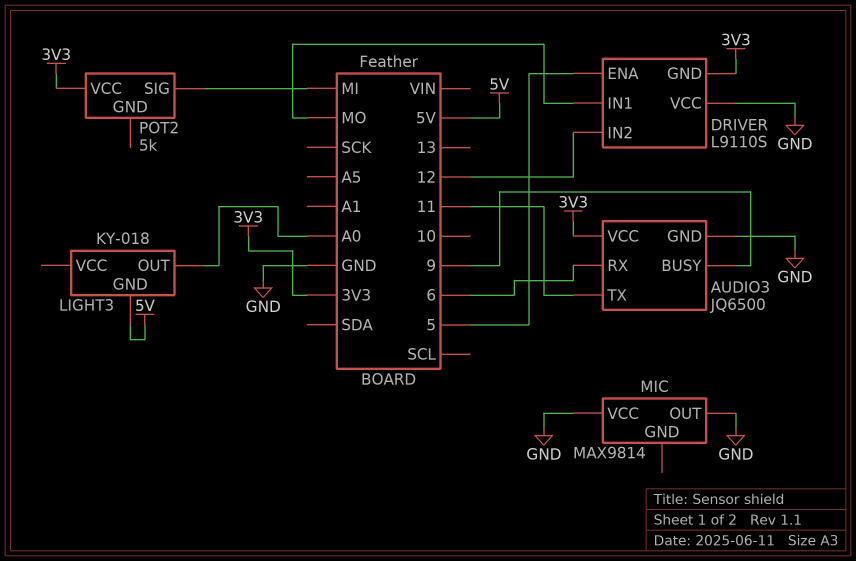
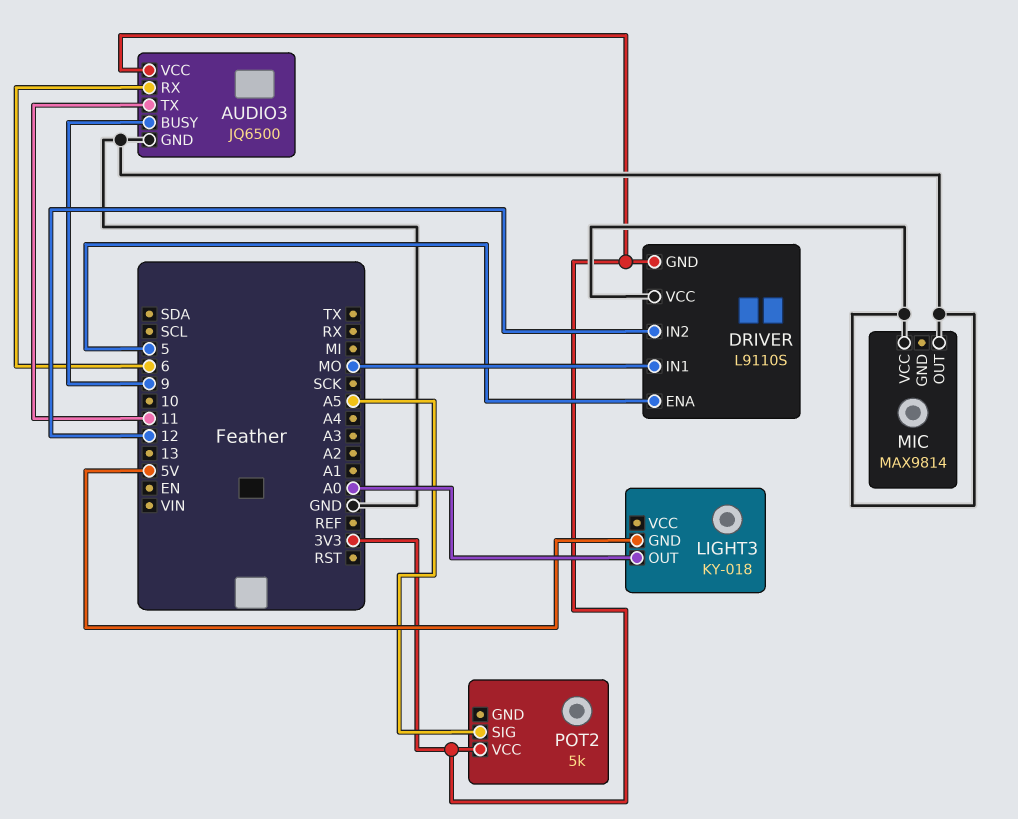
POT2 pin SIG: MI -> A5

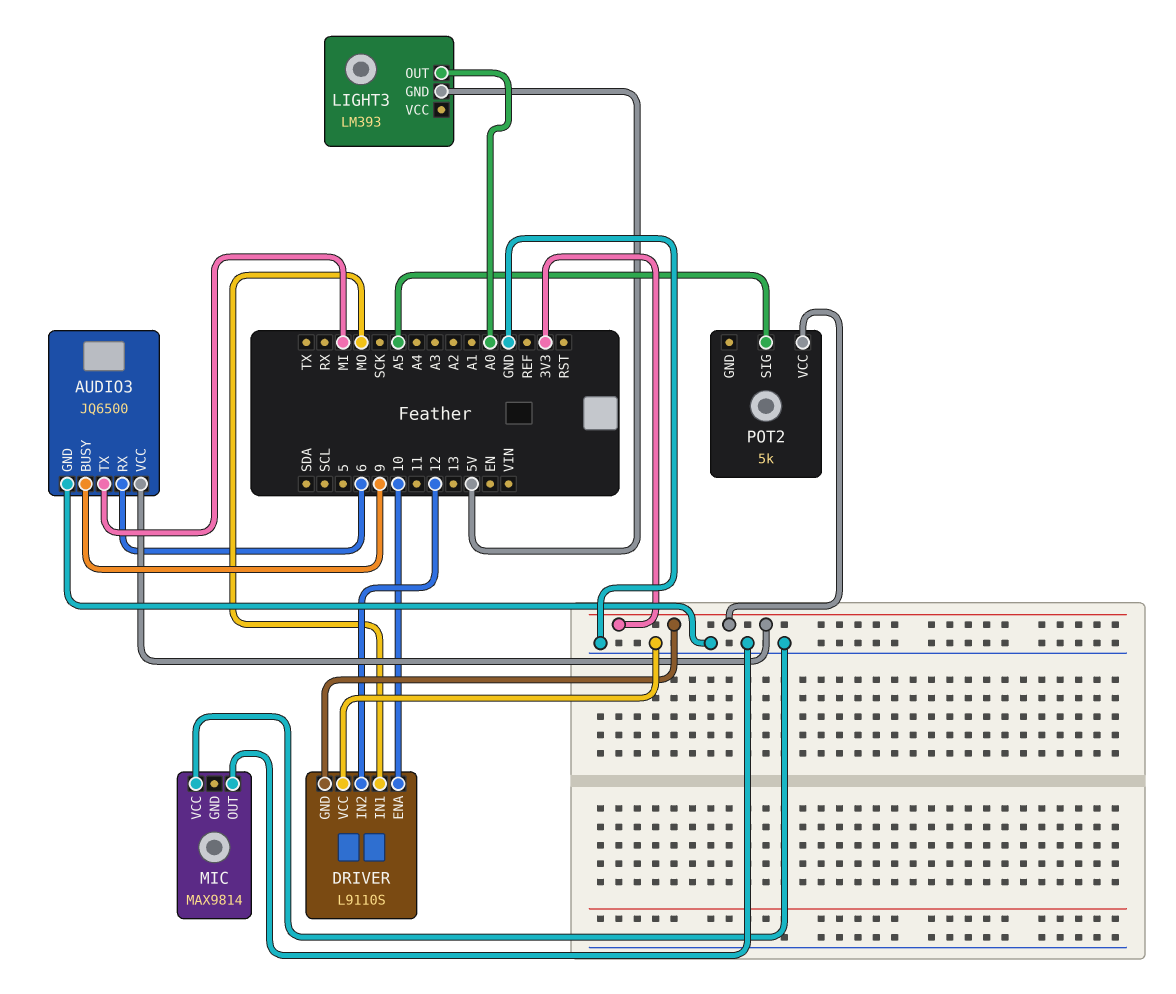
AUDIO3 pin TX: 11 -> MI
DRIVER pin ENA: 5 -> 10
LIGHT3: KY-018 -> LM393

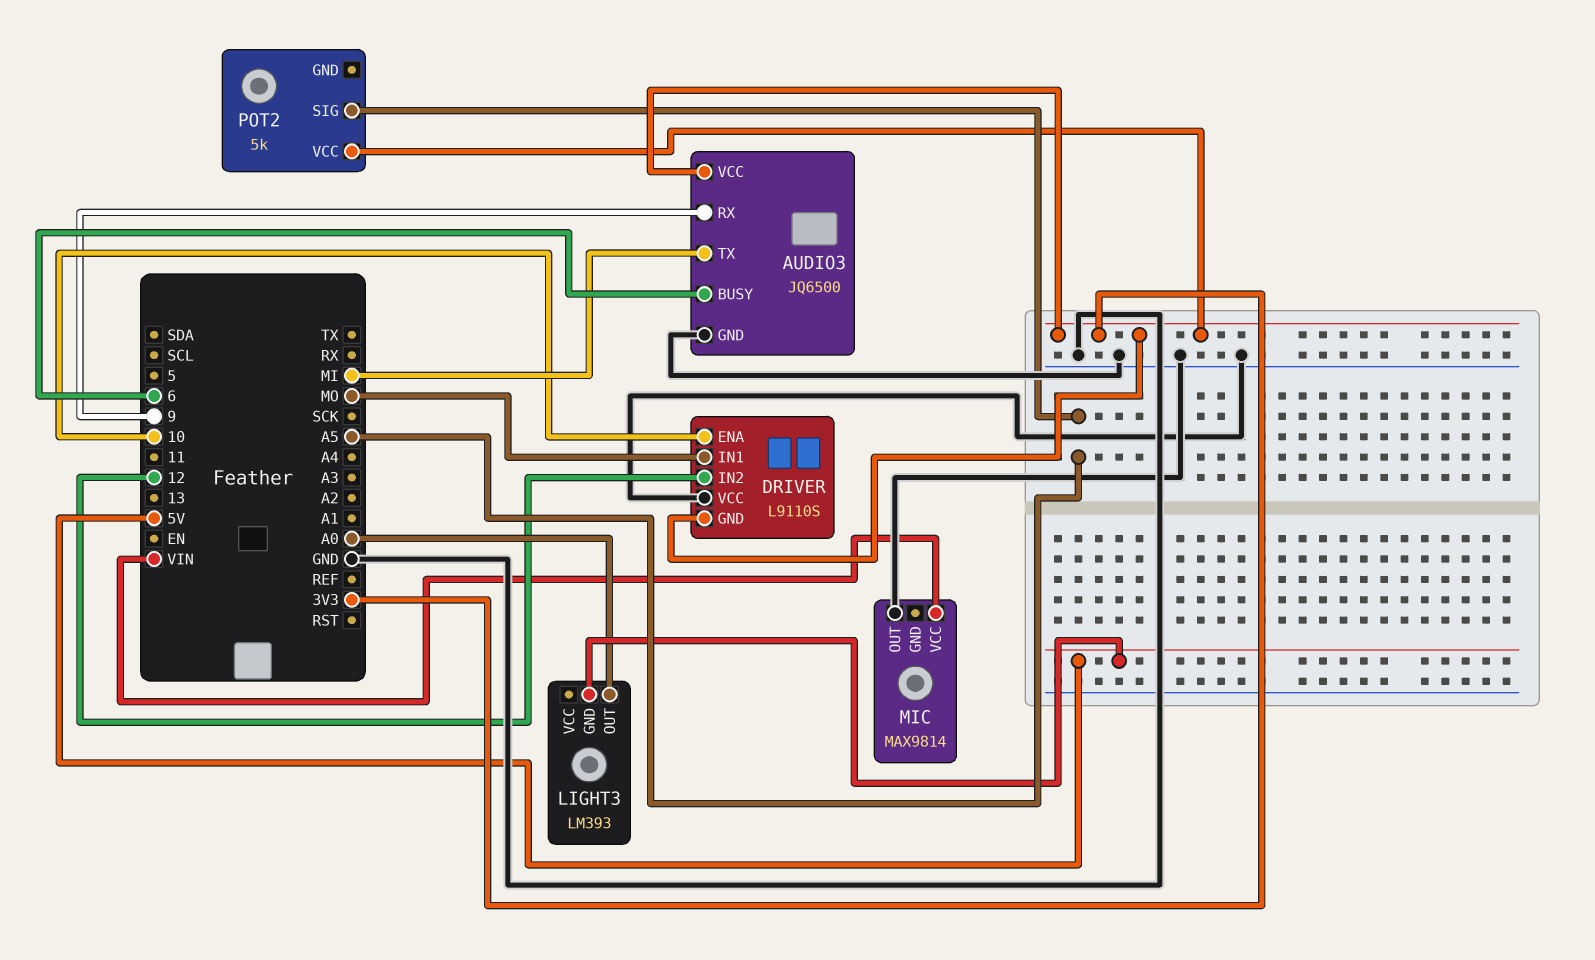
AUDIO3 pin BUSY: 9 -> 6
AUDIO3 pin RX: 6 -> 9
MIC pin VCC: GND -> VIN

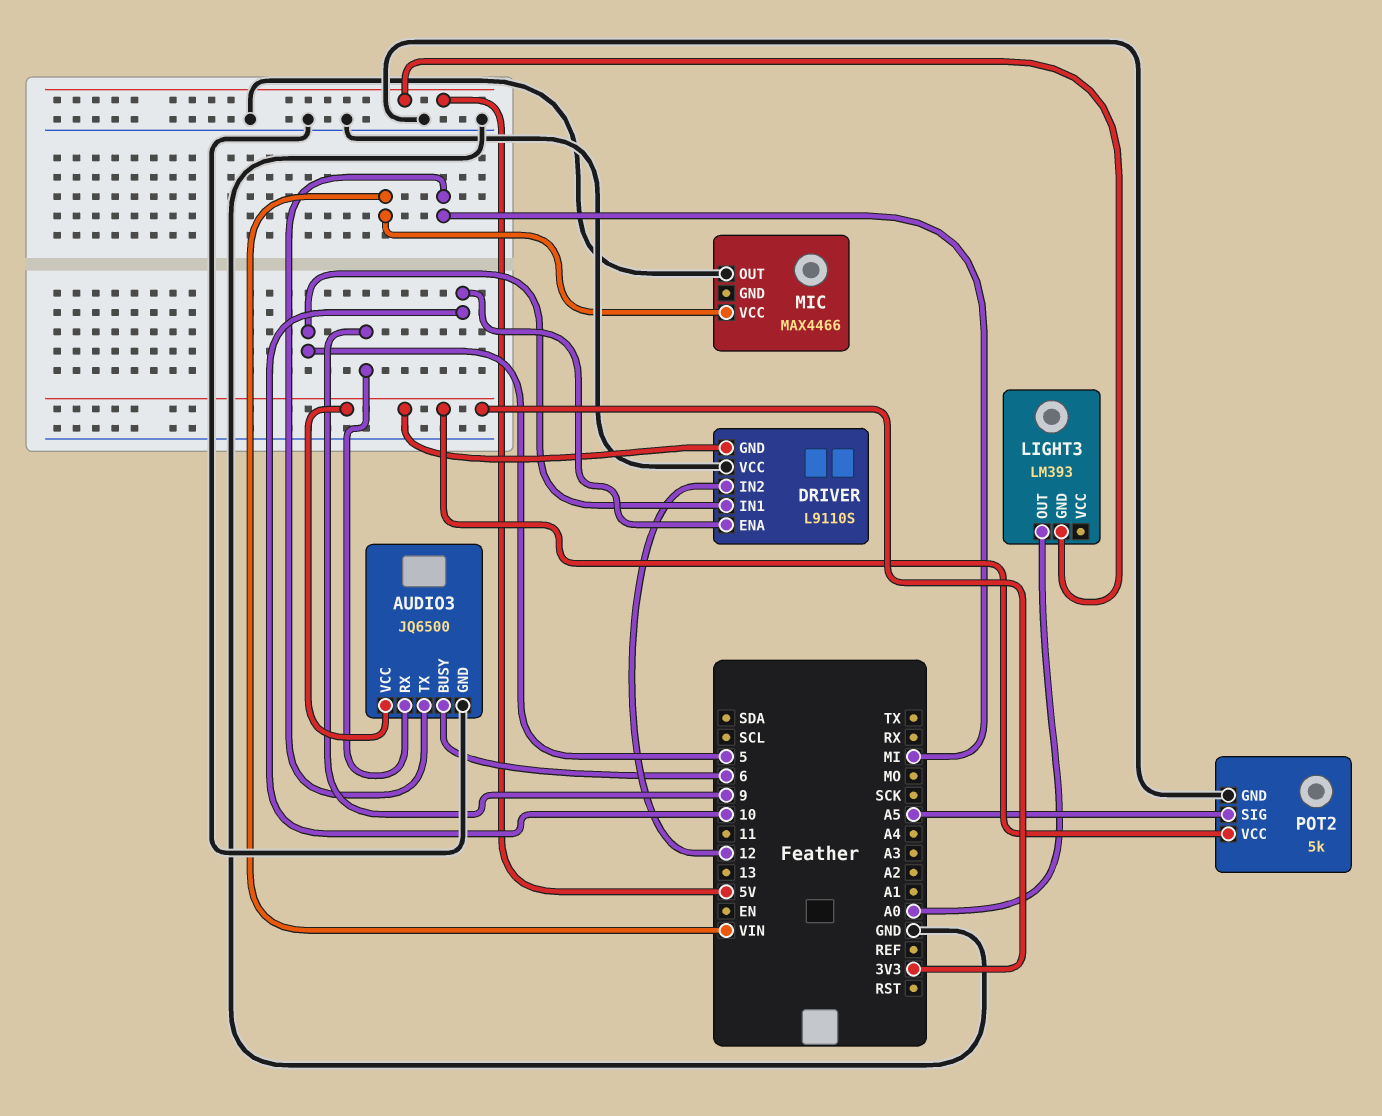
DRIVER pin IN1: MO -> 5
MIC: MAX9814 -> MAX4466
POT2 pin GND: none -> GND

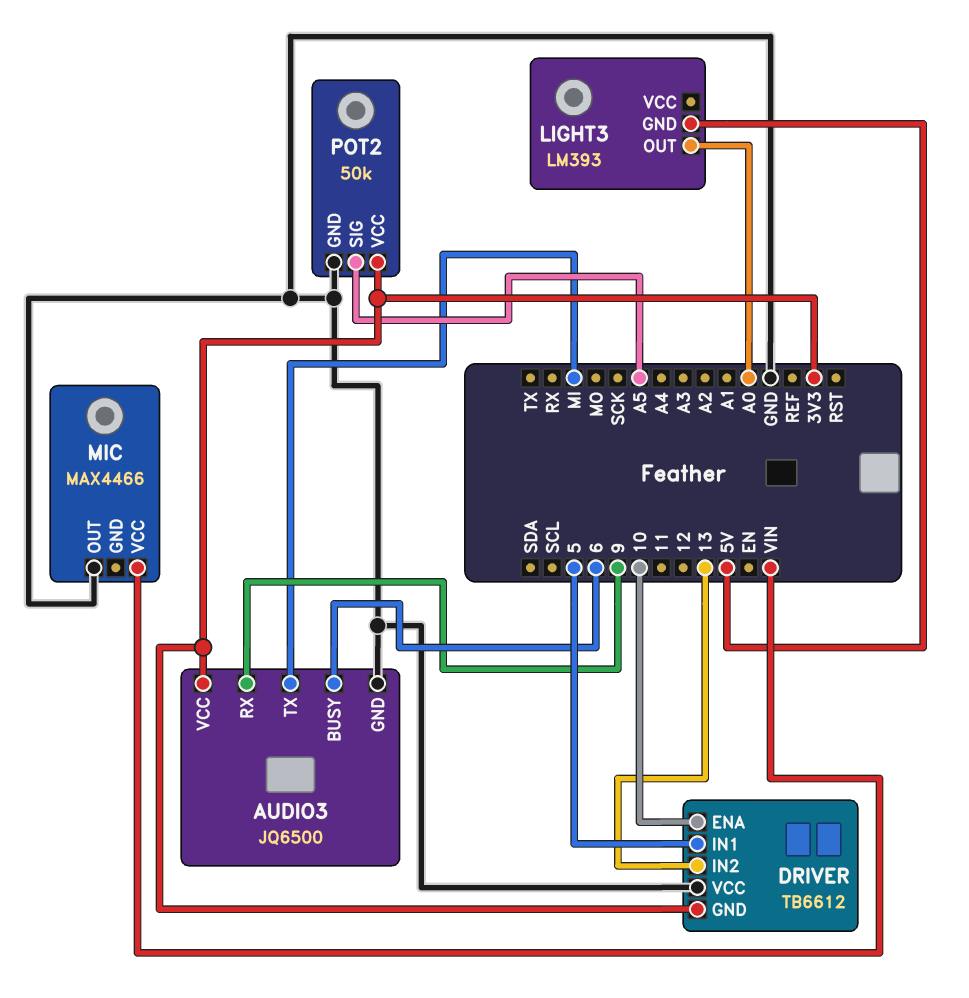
DRIVER: L9110S -> TB6612
DRIVER pin IN2: 12 -> 13
POT2: 5k -> 50k

